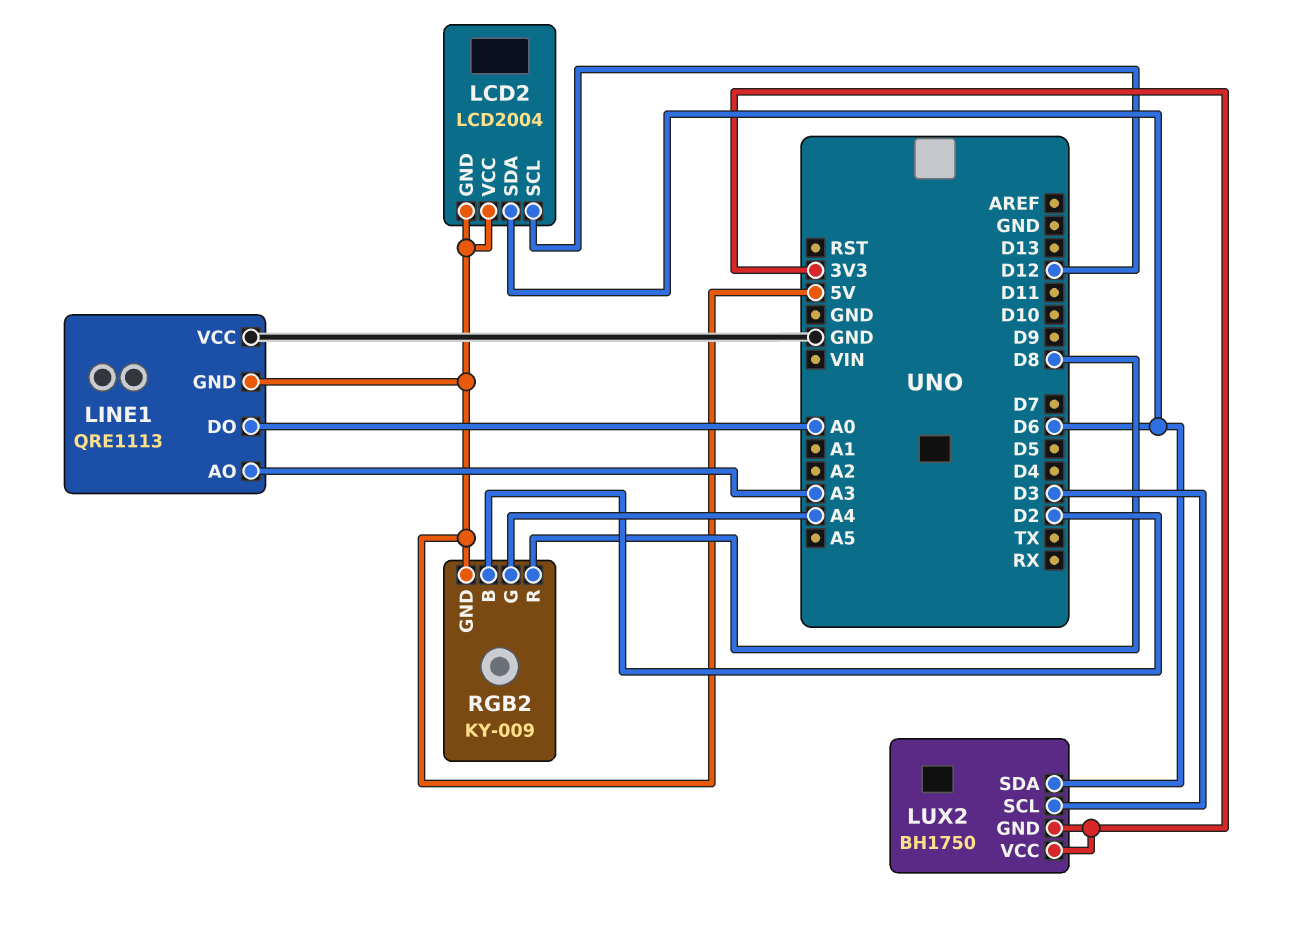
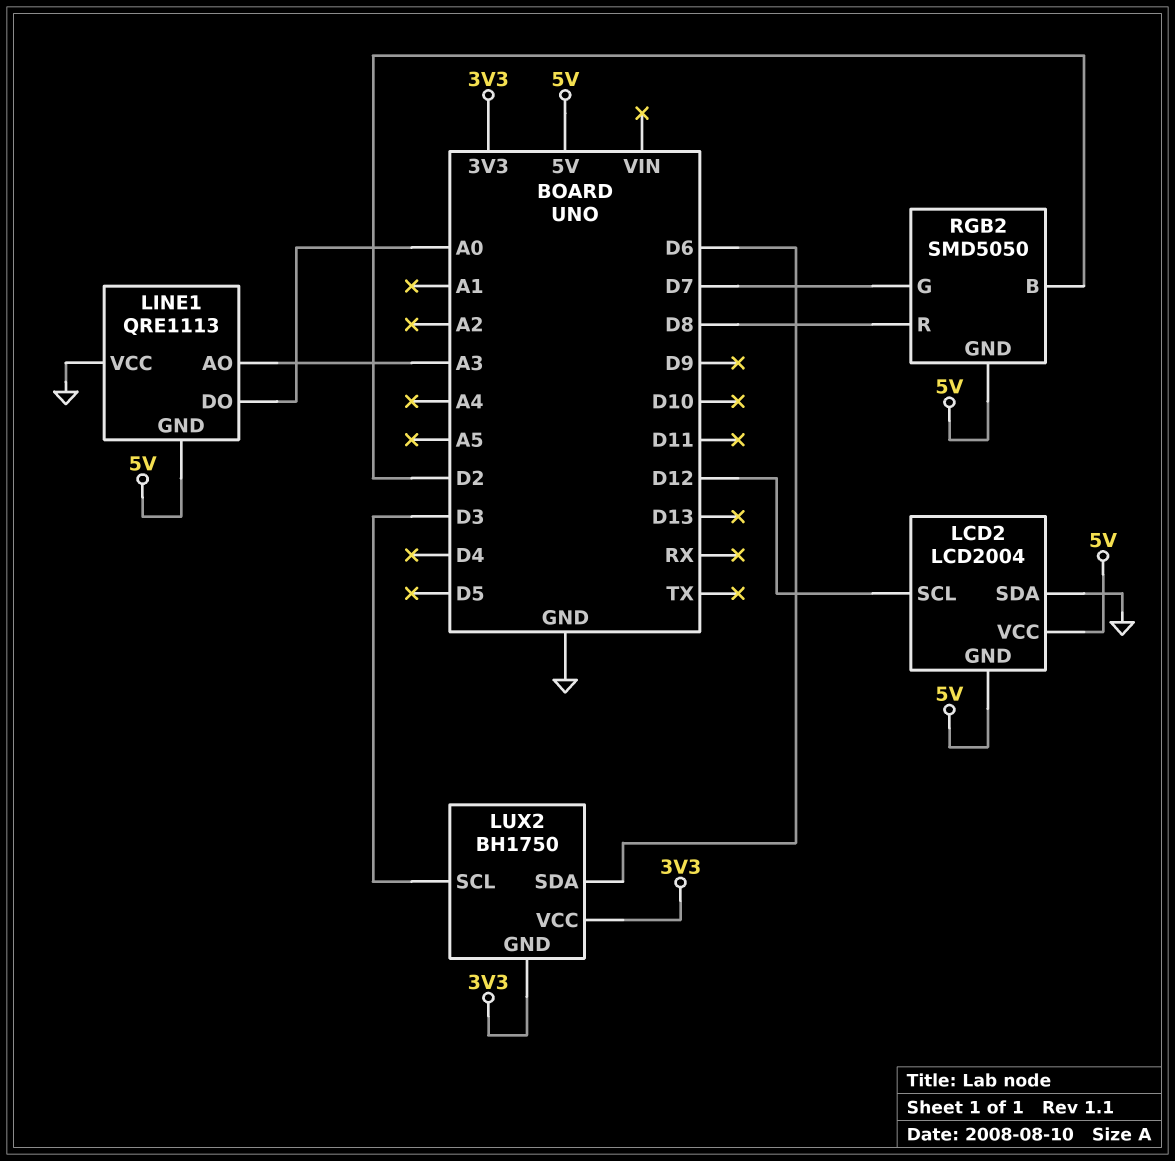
LCD2 pin SDA: D6 -> GND
RGB2: KY-009 -> SMD5050
RGB2 pin G: A4 -> D7

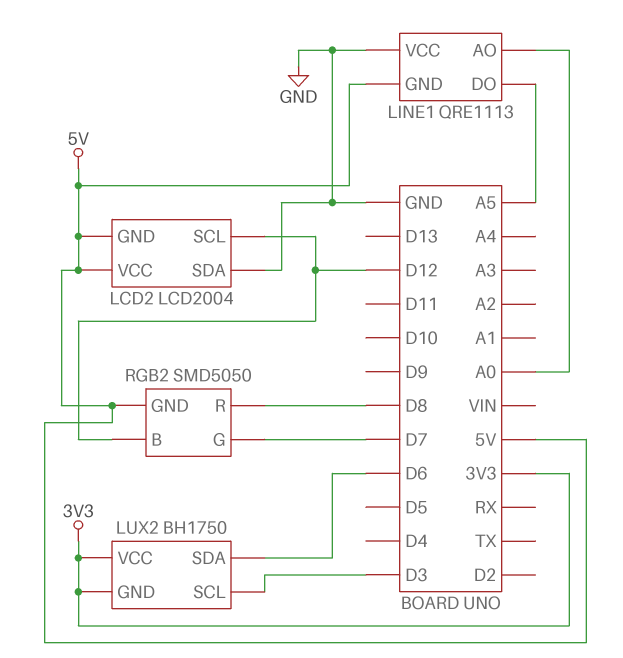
LINE1 pin AO: A3 -> A0
LINE1 pin DO: A0 -> A5
RGB2 pin B: D2 -> D12

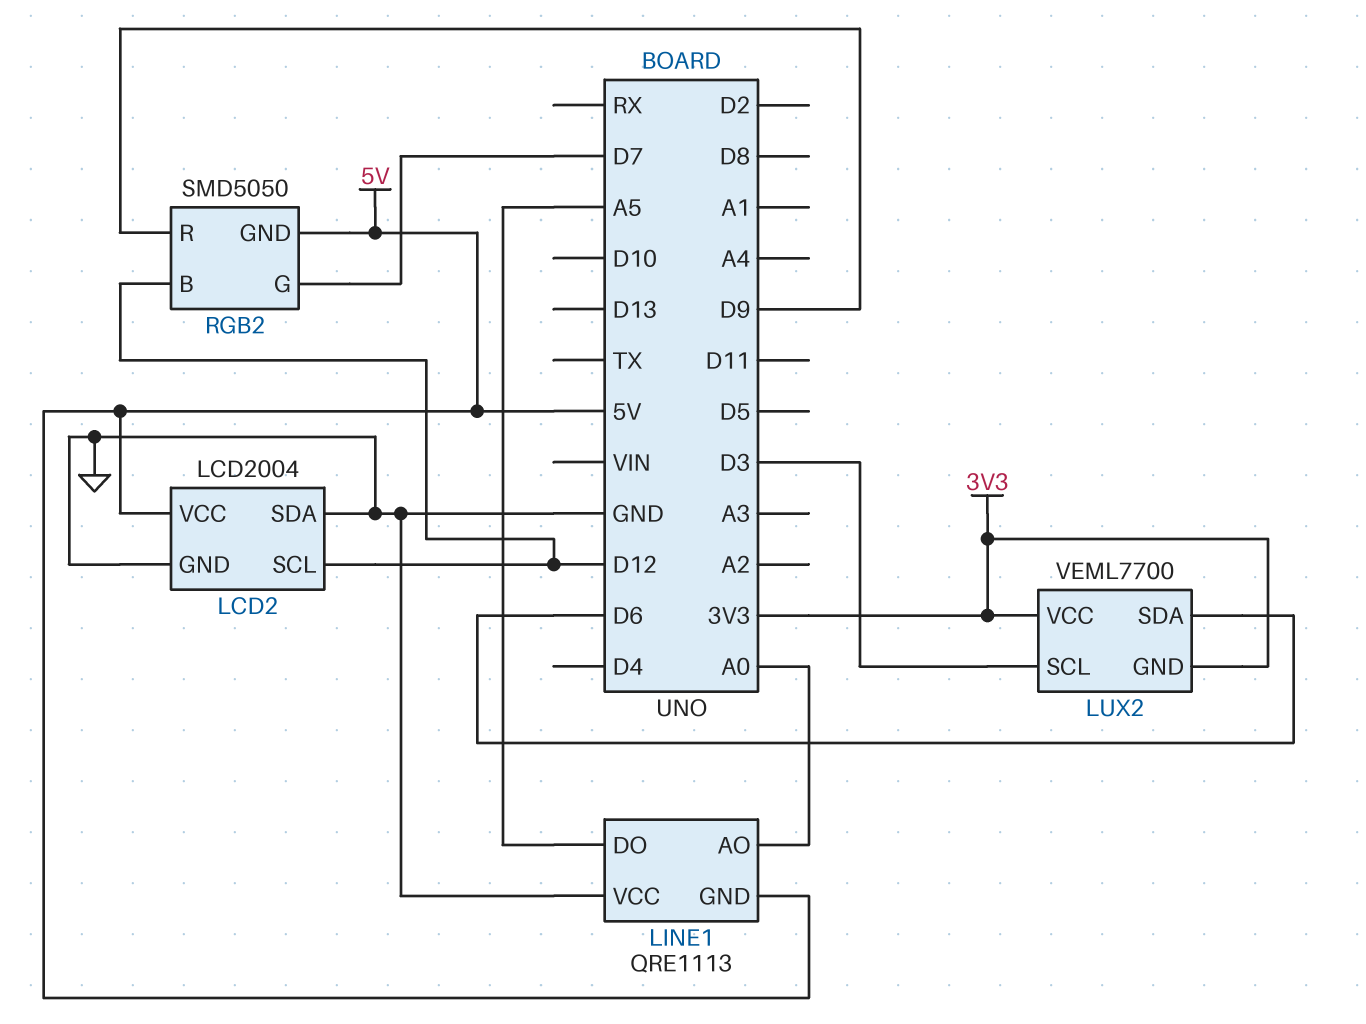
LCD2 pin GND: 5V -> GND
LUX2: BH1750 -> VEML7700
RGB2 pin R: D8 -> D9

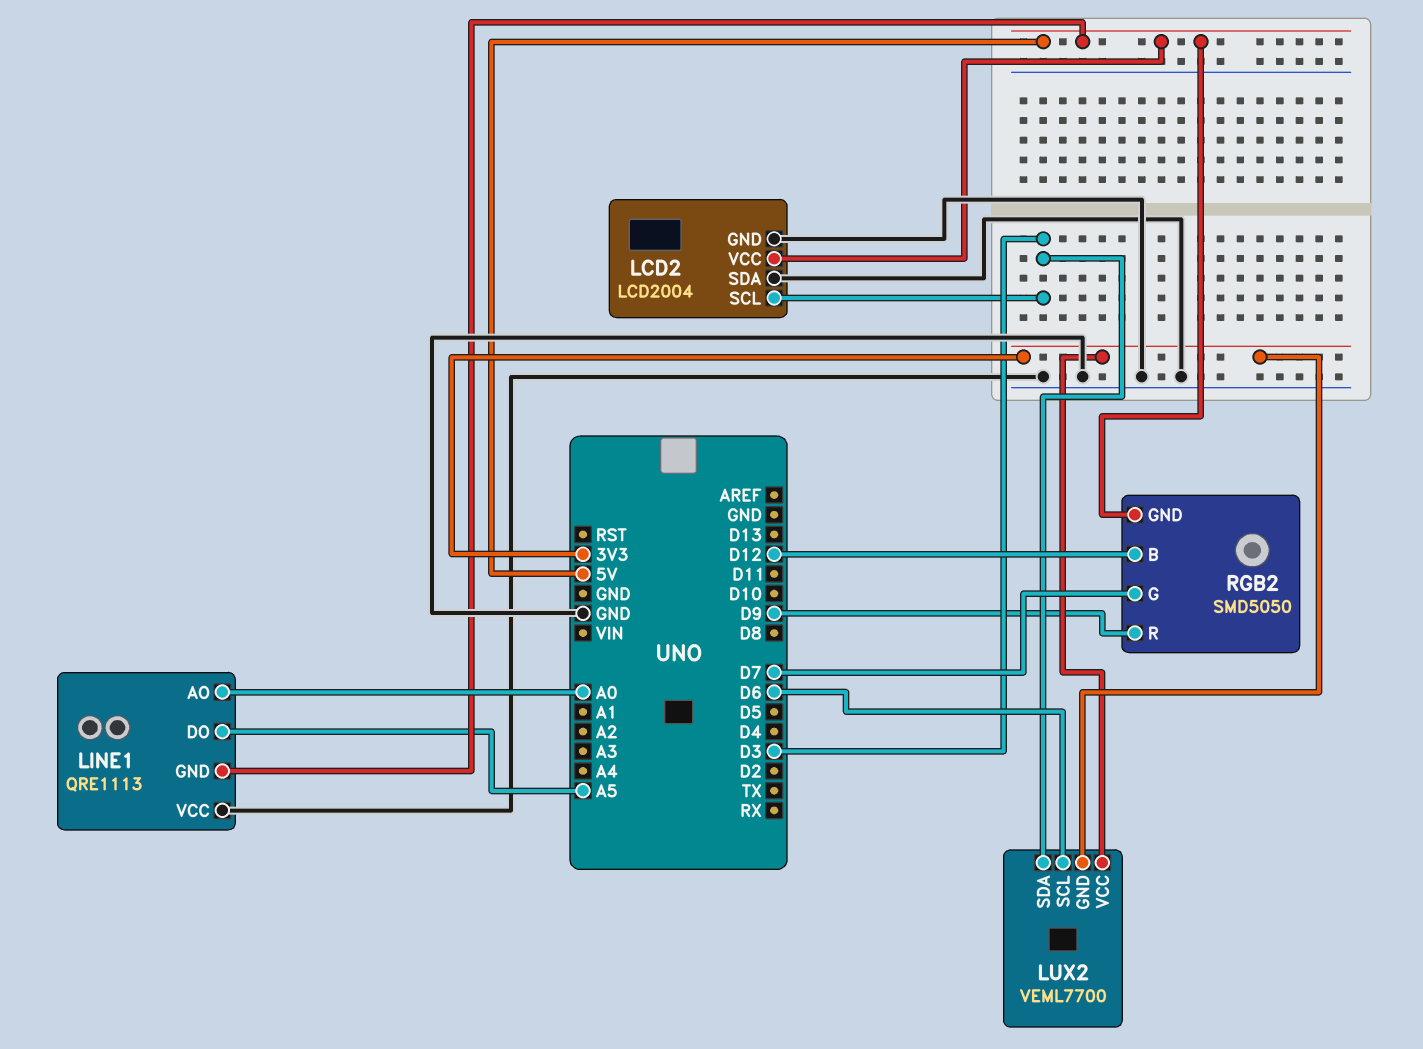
LCD2 pin SCL: D12 -> D3
LUX2 pin SCL: D3 -> D6
LUX2 pin SDA: D6 -> D3

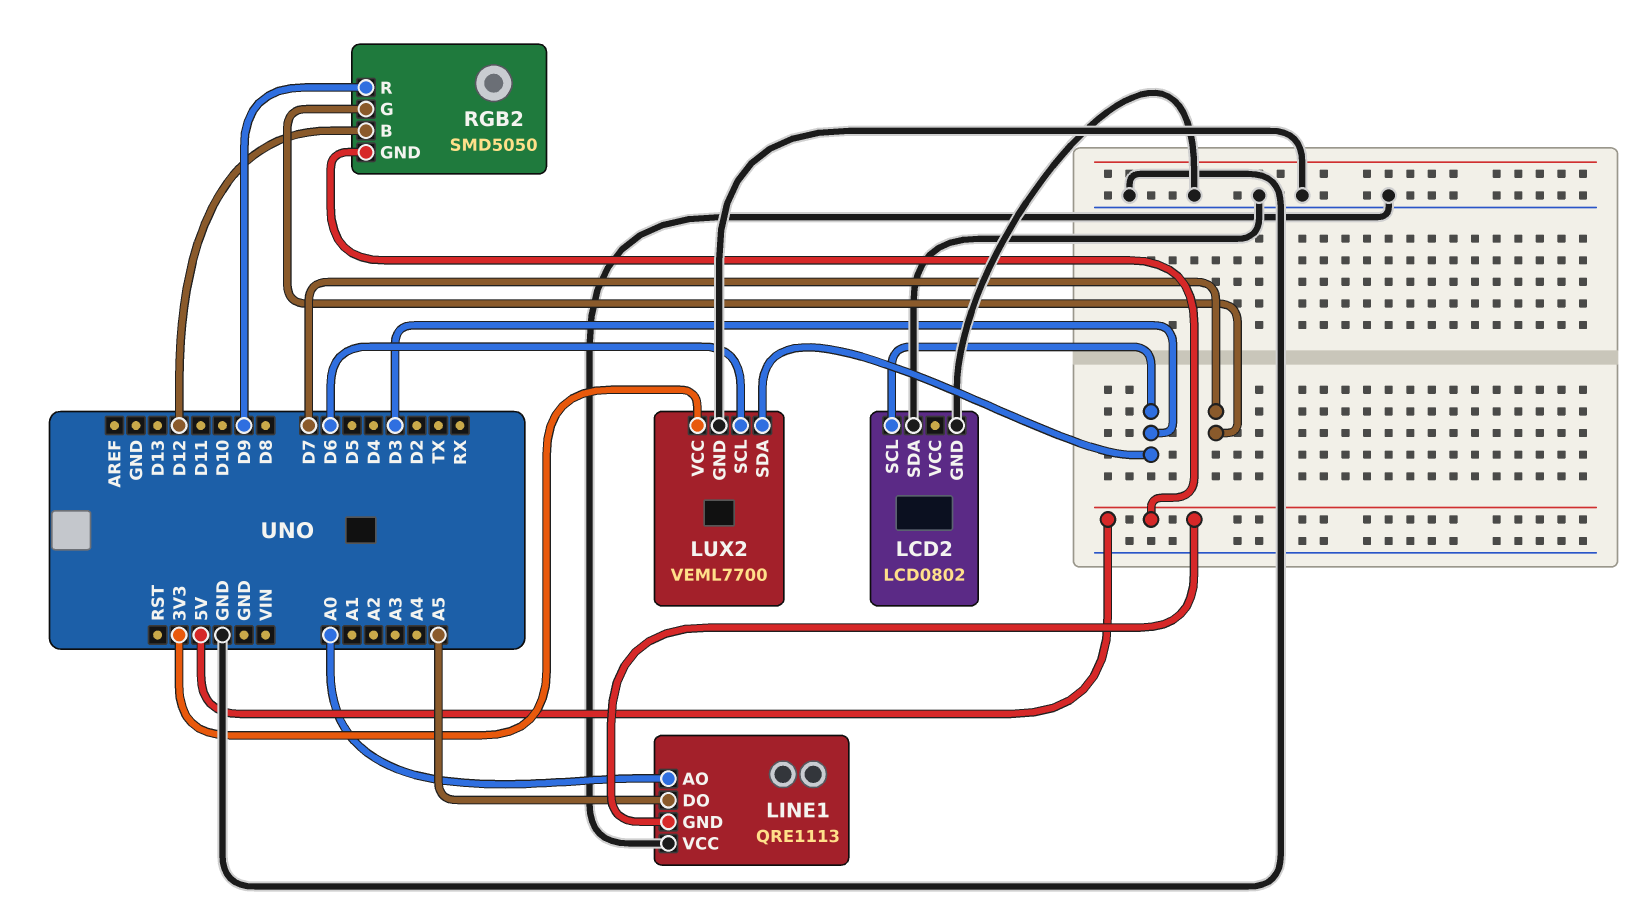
LCD2: LCD2004 -> LCD0802
LCD2 pin VCC: 5V -> none
LUX2 pin GND: 3V3 -> GND

